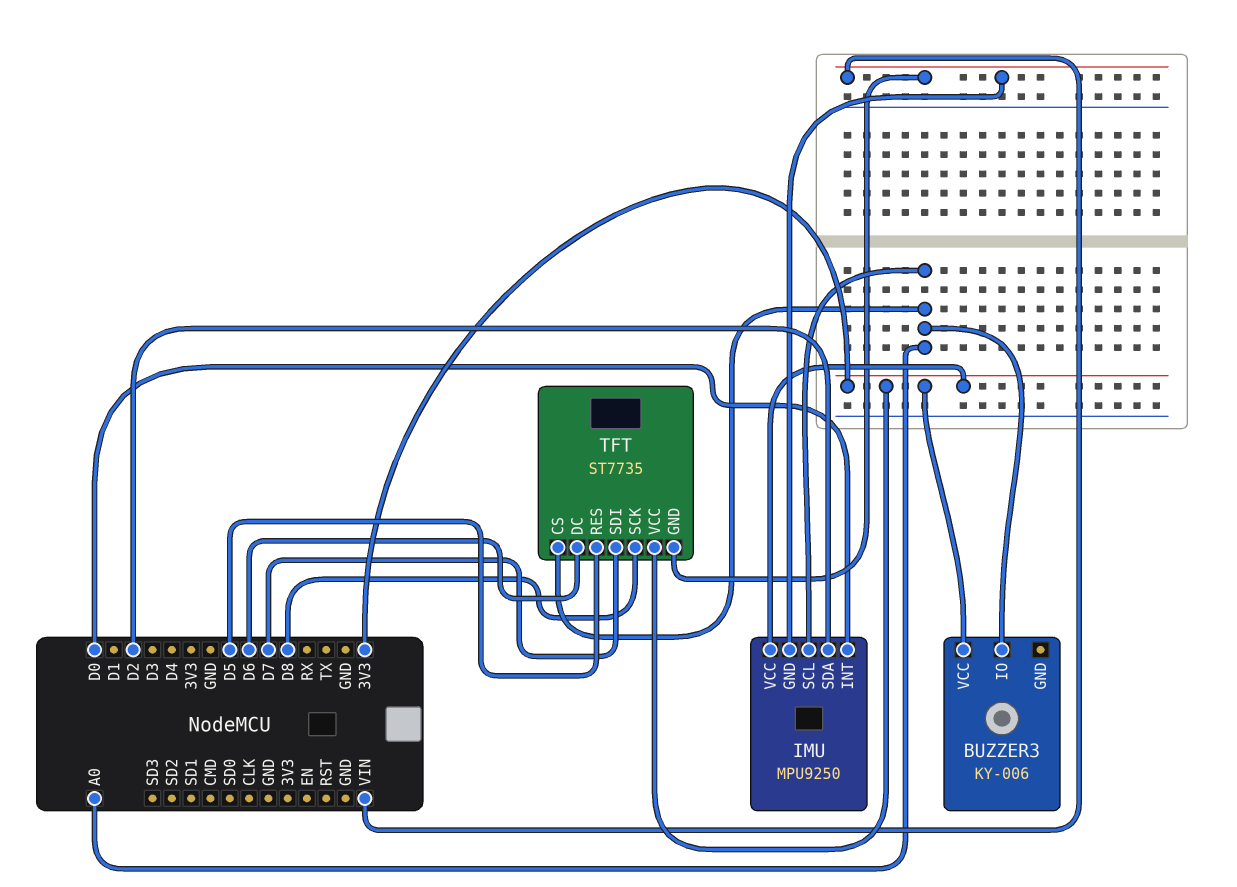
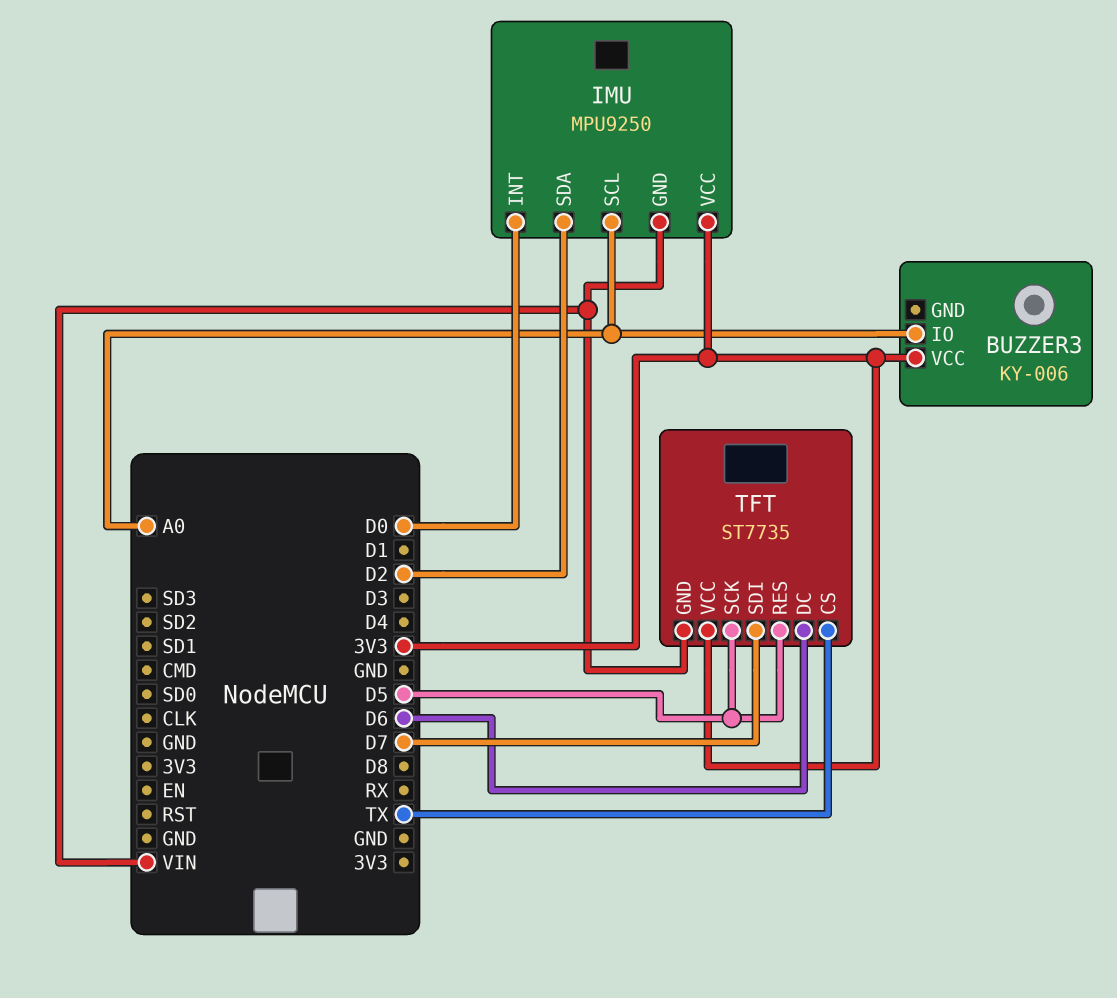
TFT pin CS: A0 -> TX
TFT pin SCK: D8 -> D5

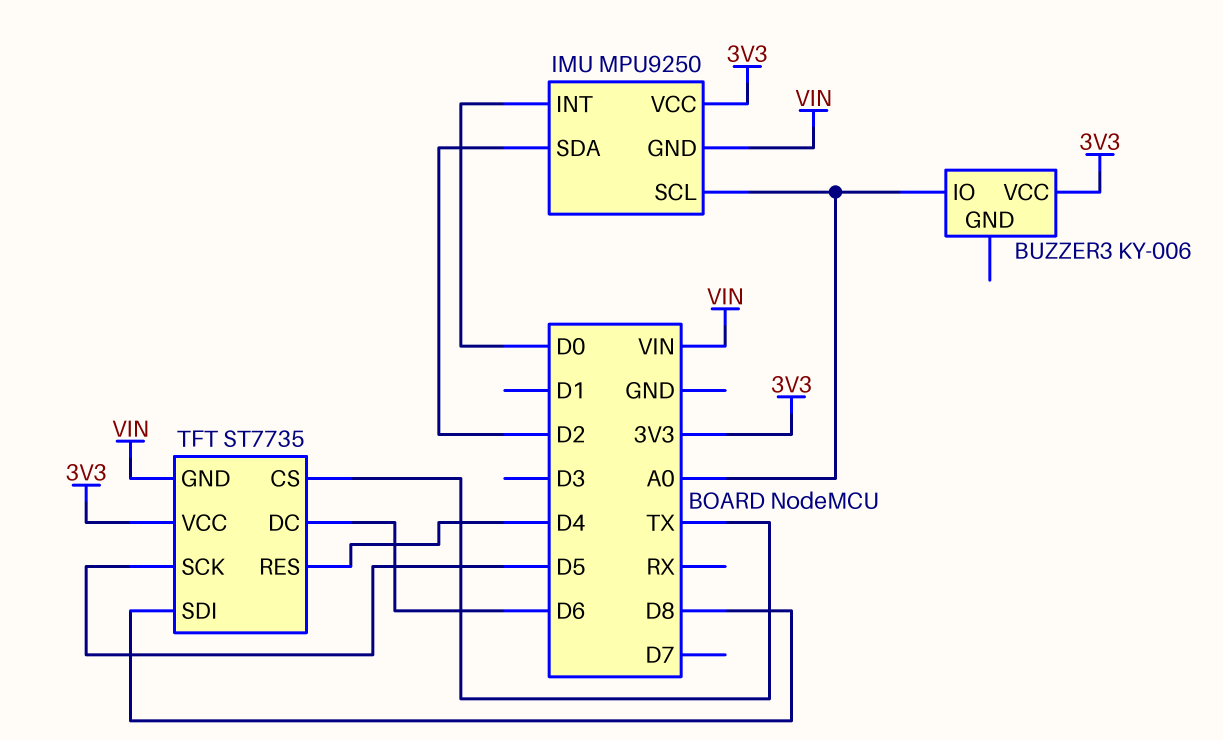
TFT pin RES: D5 -> D4
TFT pin SDI: D7 -> D8

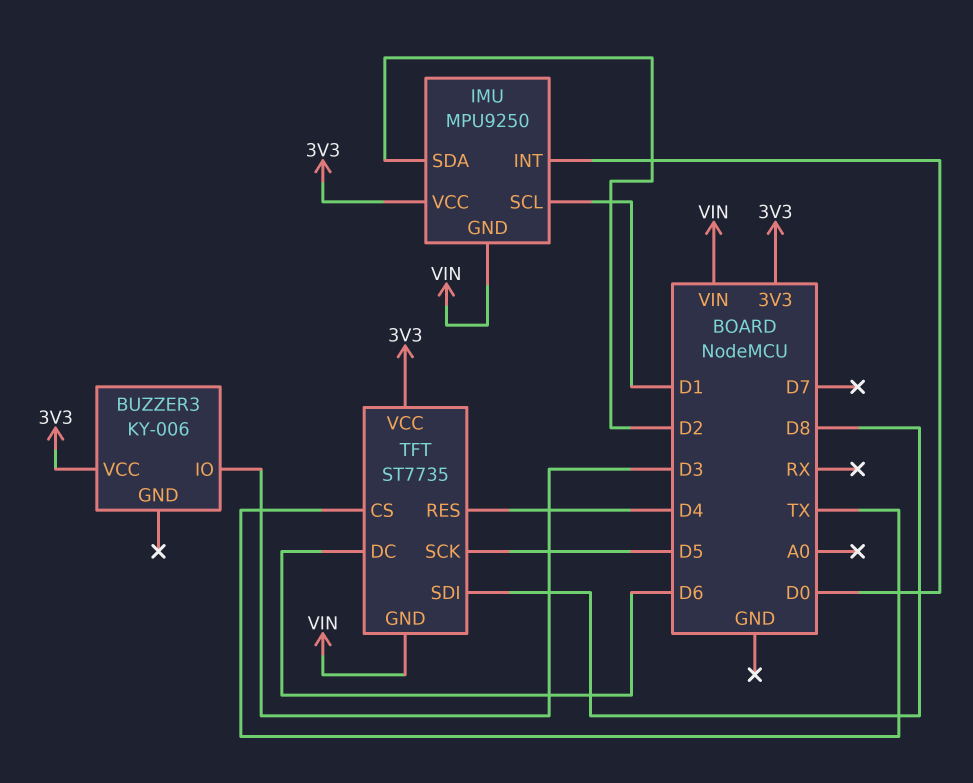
BUZZER3 pin IO: A0 -> D3
IMU pin SCL: A0 -> D1

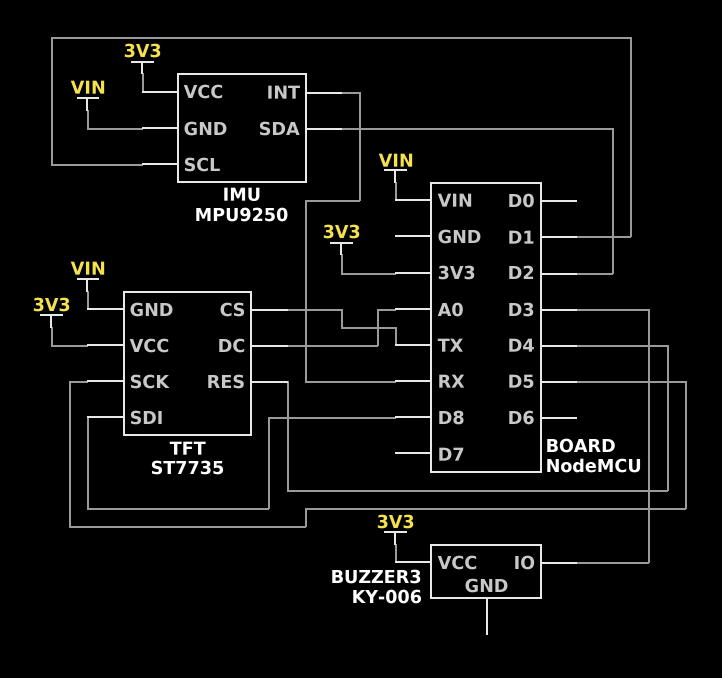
IMU pin INT: D0 -> RX
TFT pin DC: D6 -> A0

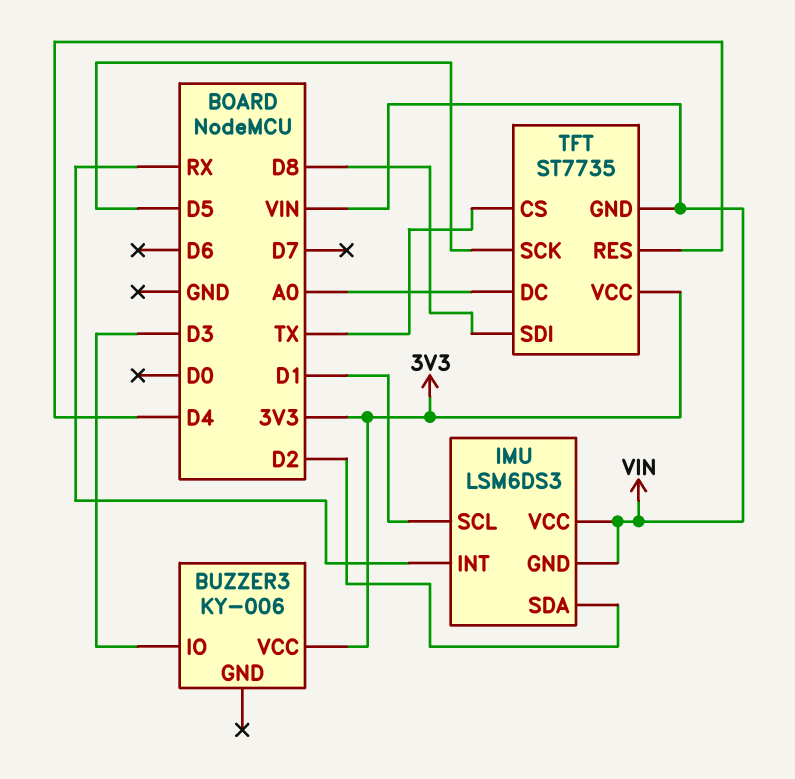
IMU: MPU9250 -> LSM6DS3
IMU pin VCC: 3V3 -> VIN

